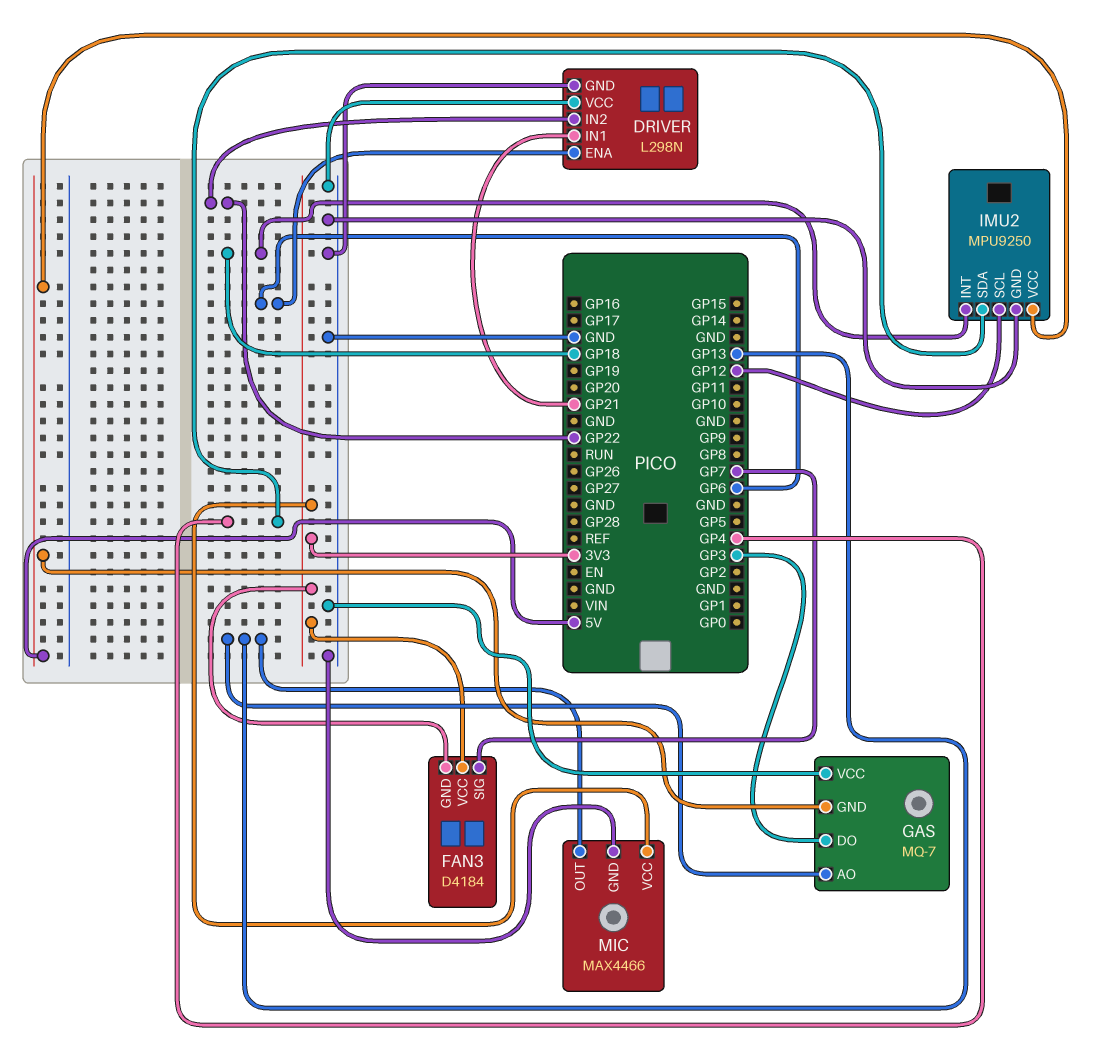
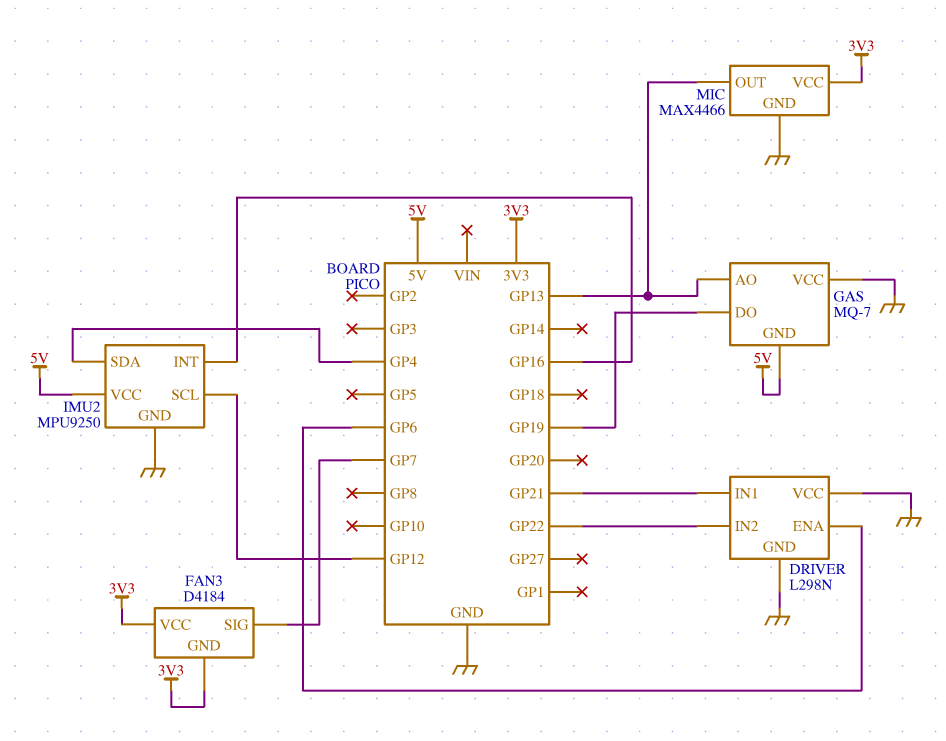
GAS pin DO: GP3 -> GP19
IMU2 pin INT: GP18 -> GP16

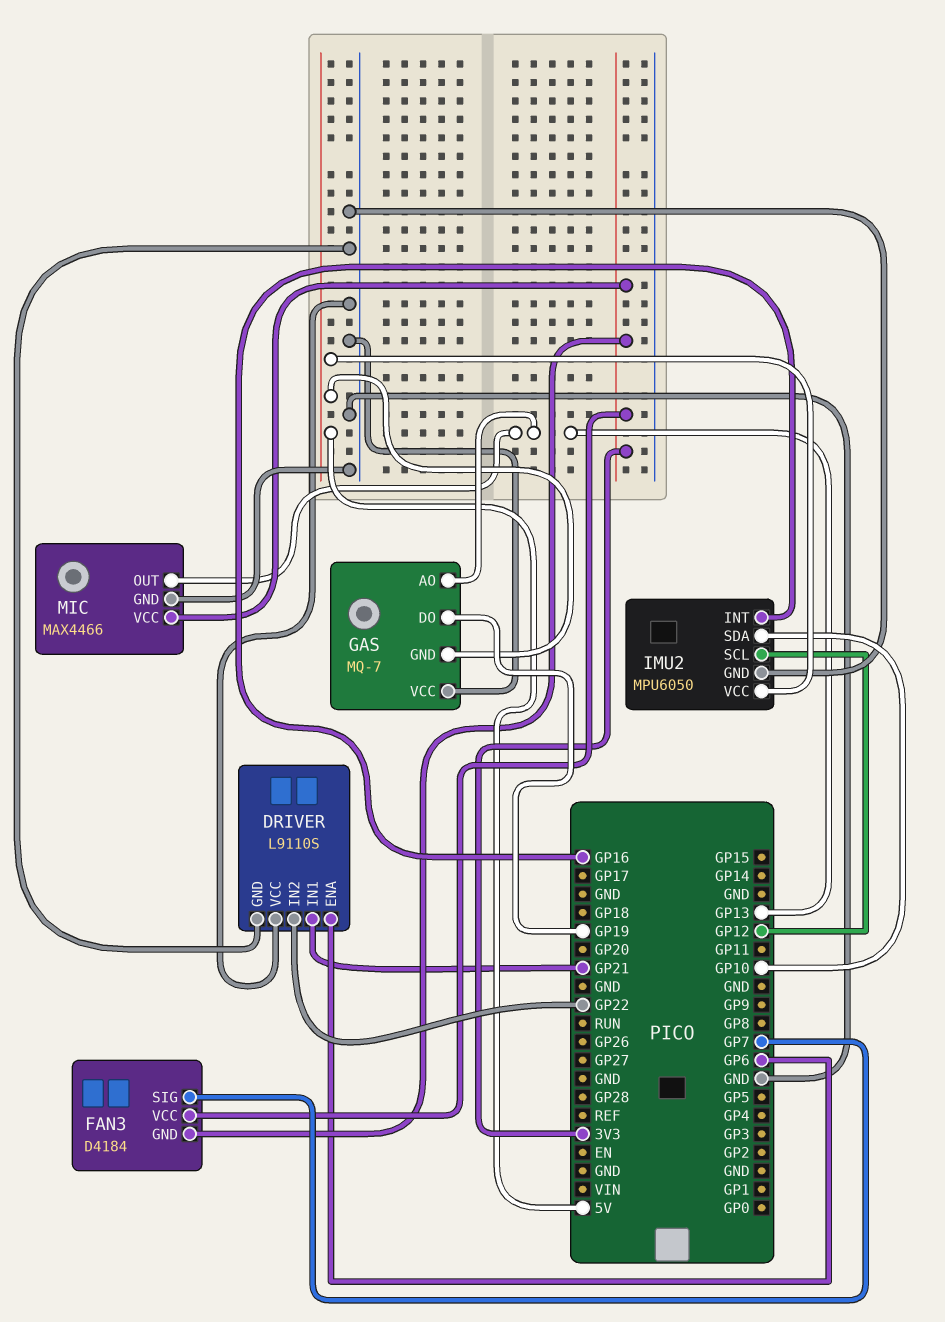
DRIVER: L298N -> L9110S
IMU2: MPU9250 -> MPU6050
IMU2 pin SDA: GP4 -> GP10

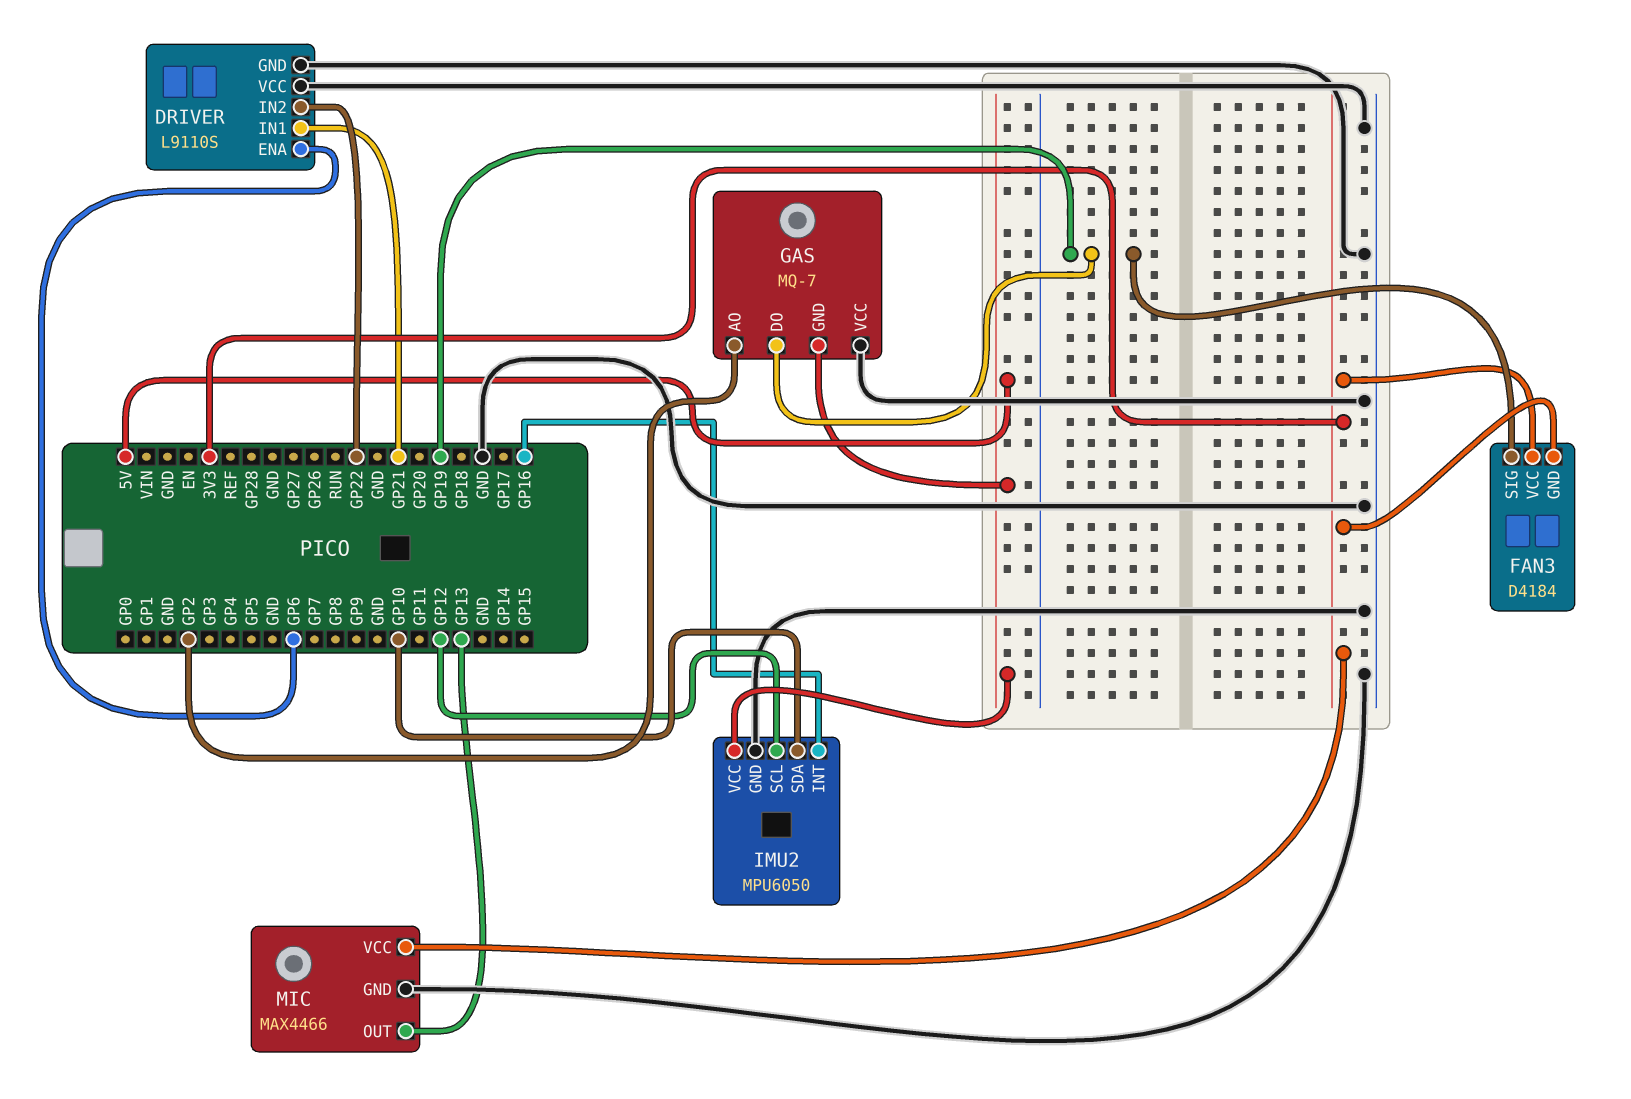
FAN3 pin SIG: GP7 -> GP19
GAS pin AO: GP13 -> GP2

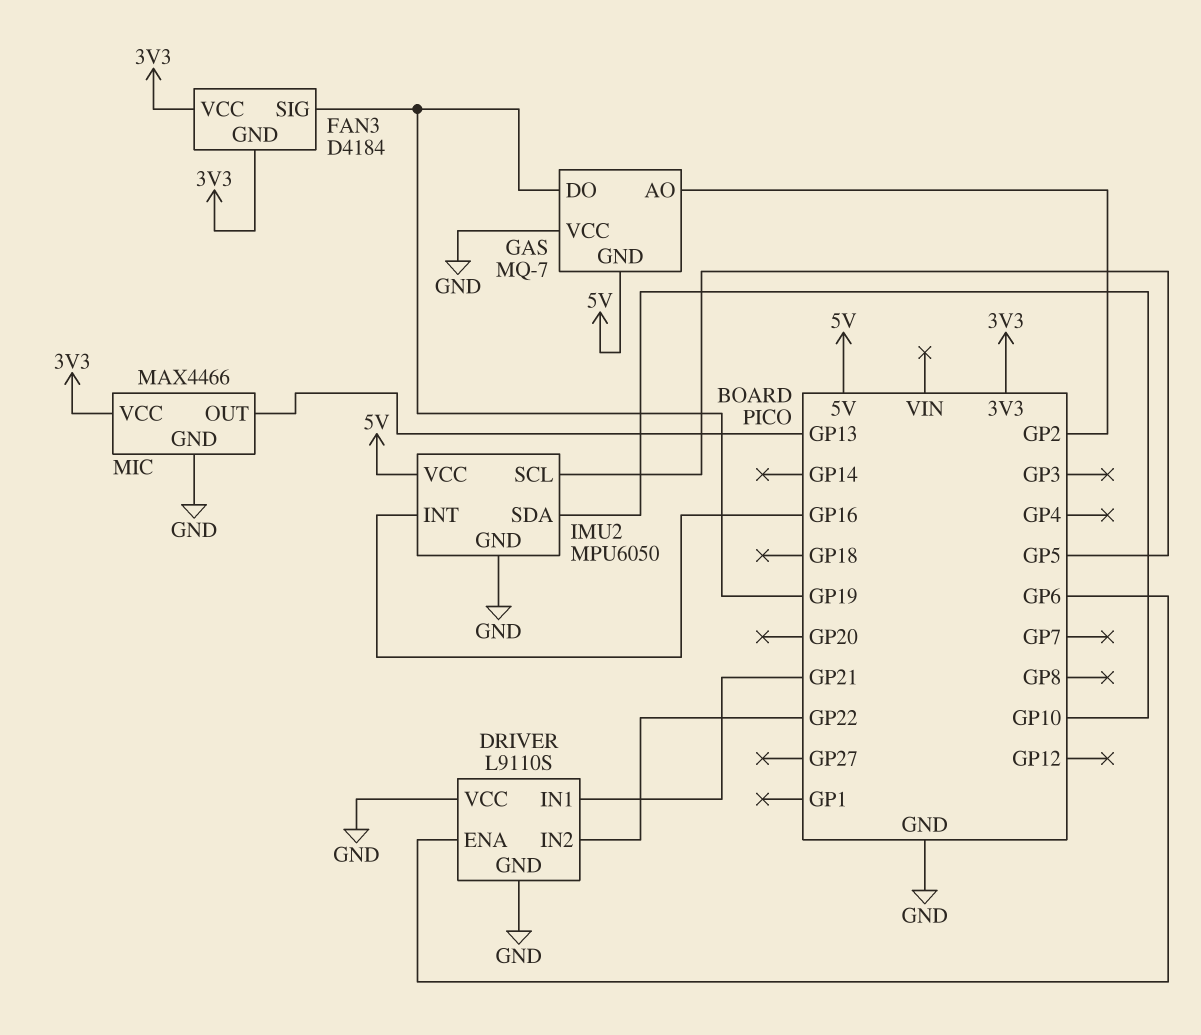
IMU2 pin SCL: GP12 -> GP5

